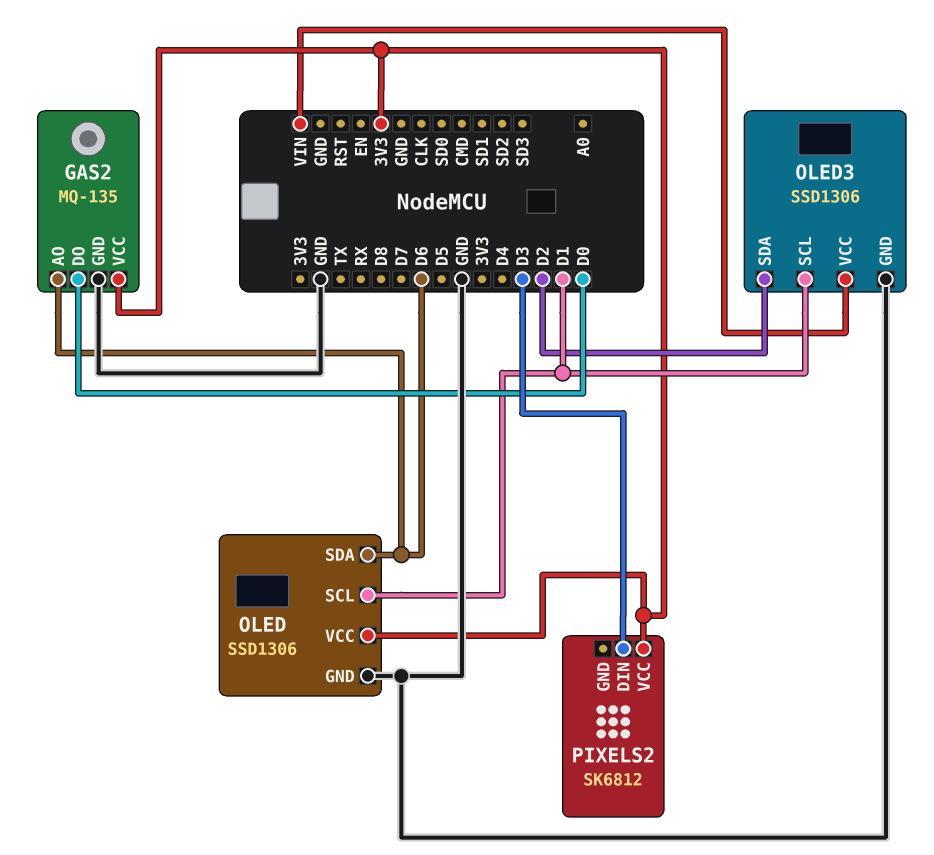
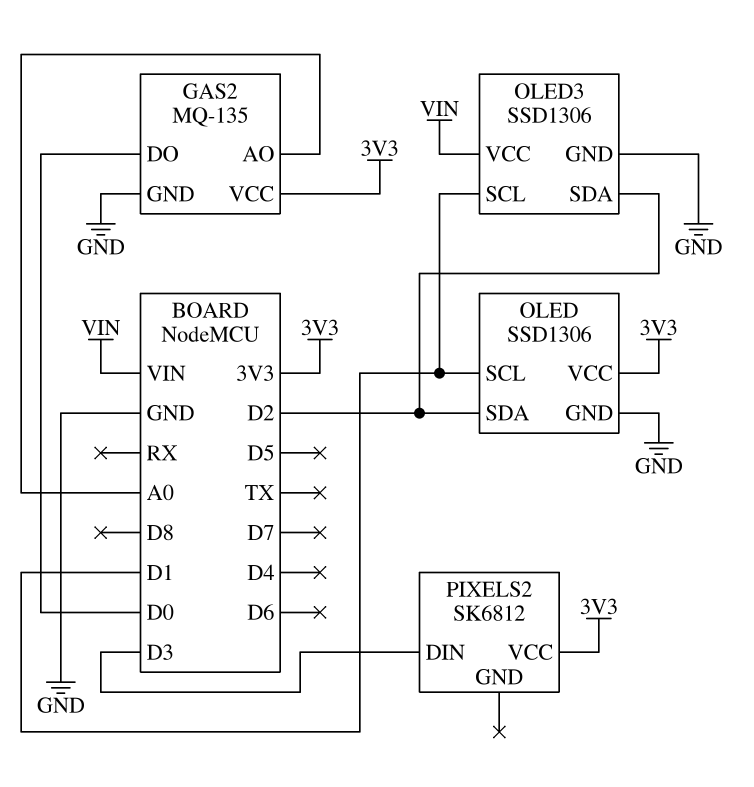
GAS2 pin AO: D6 -> A0
OLED pin SDA: D6 -> D2

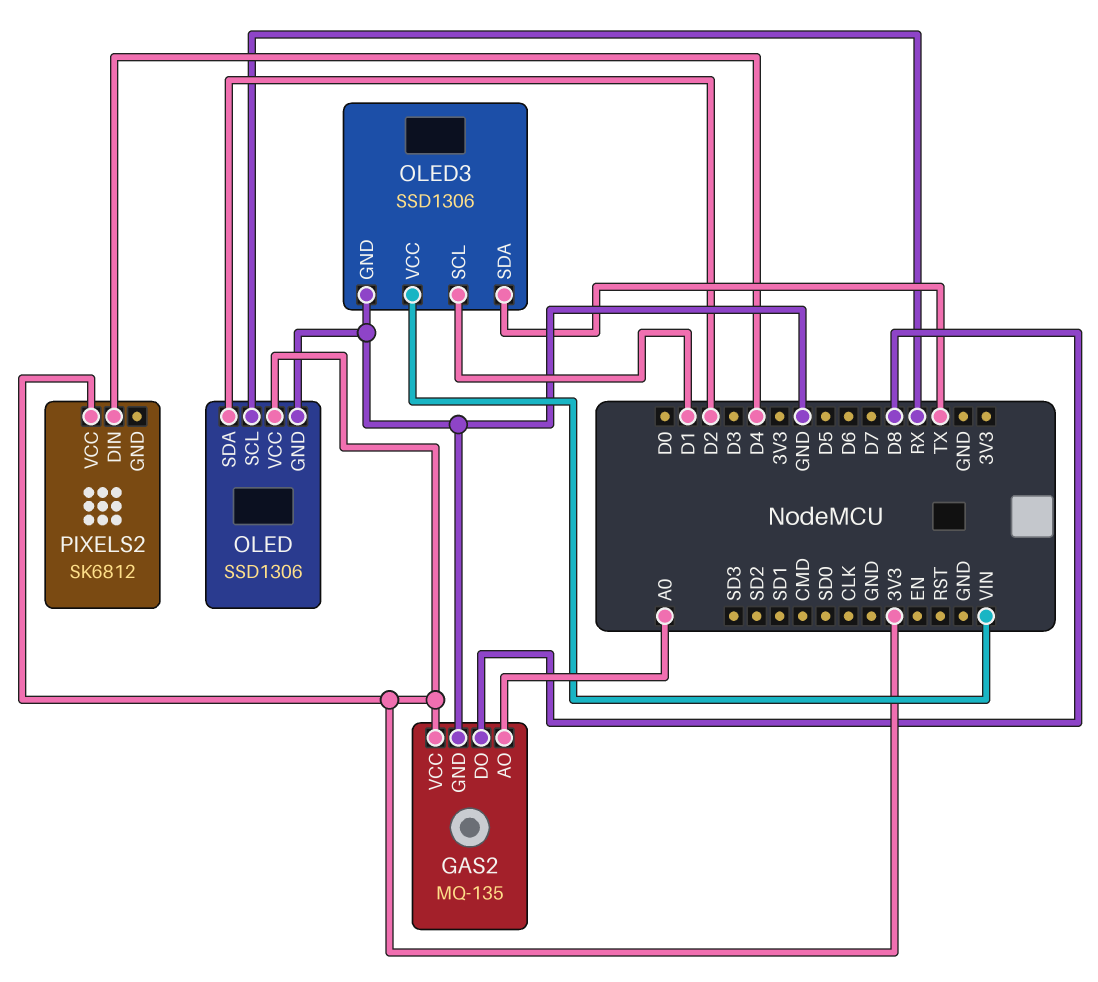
GAS2 pin DO: D0 -> D8
OLED pin SCL: D1 -> RX
OLED3 pin SDA: D2 -> TX
PIXELS2 pin DIN: D3 -> D4

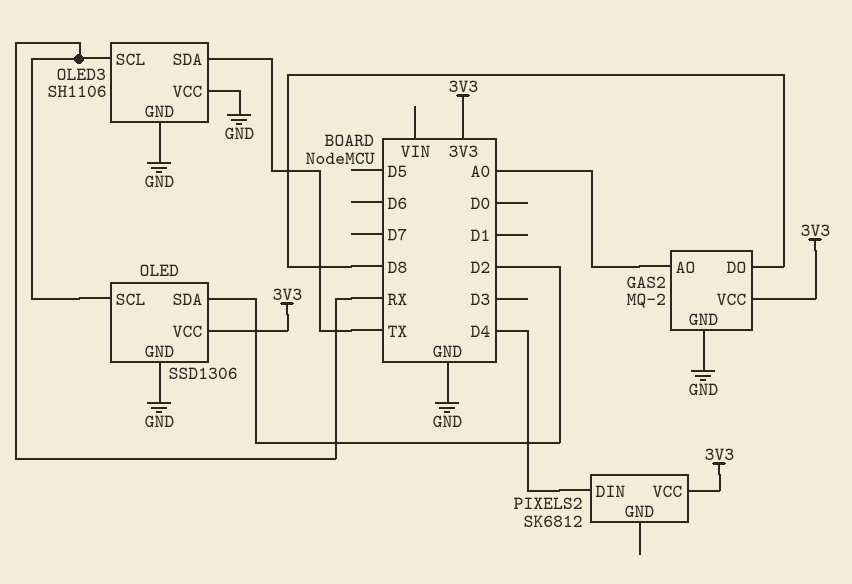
GAS2: MQ-135 -> MQ-2
OLED3: SSD1306 -> SH1106
OLED3 pin SCL: D1 -> RX
OLED3 pin VCC: VIN -> GND

